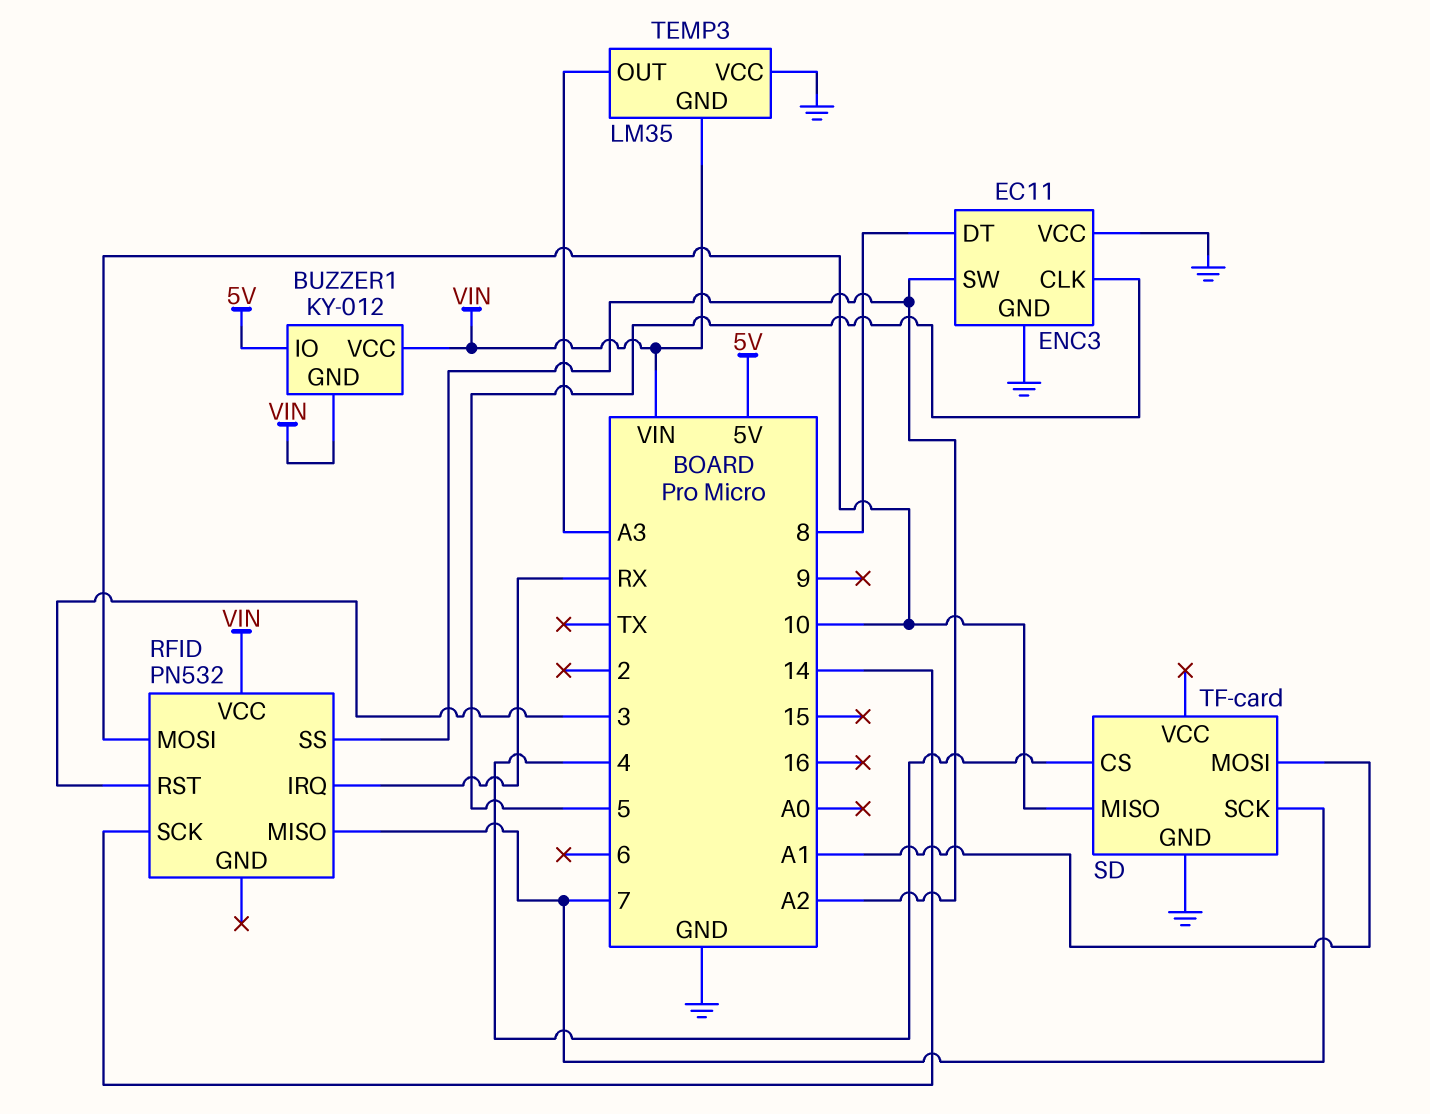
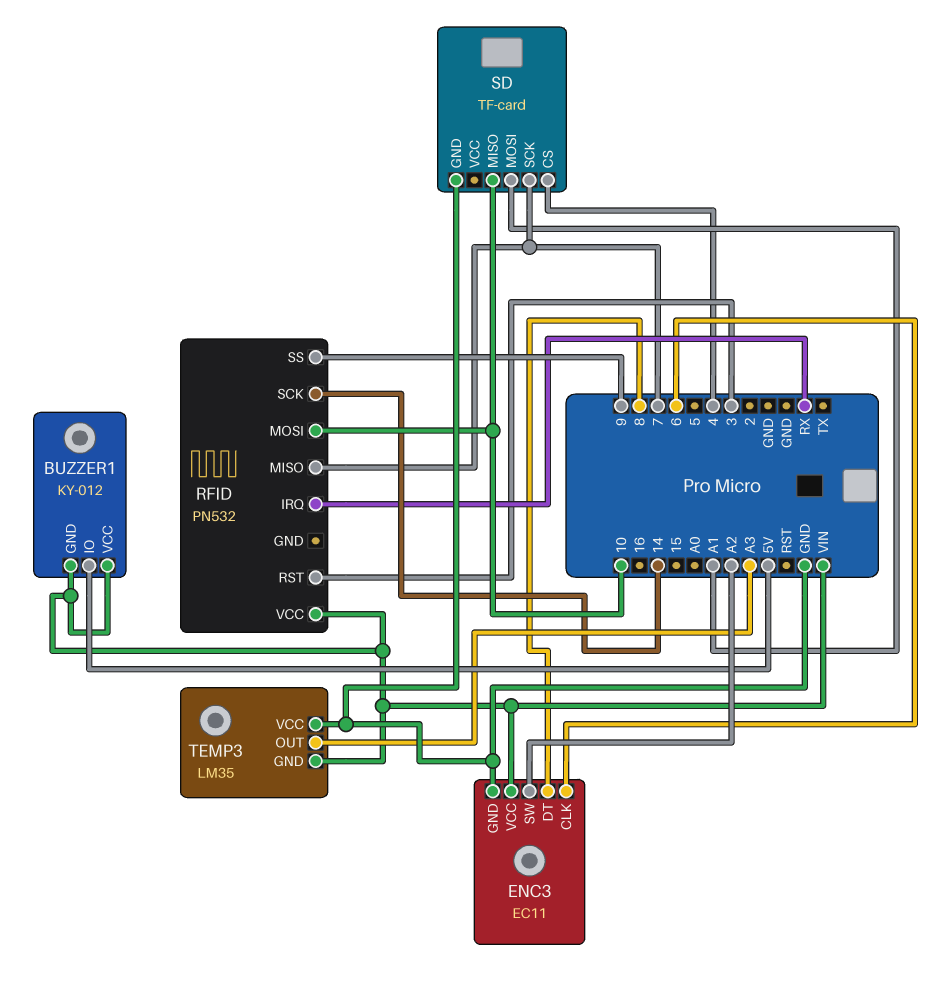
ENC3 pin CLK: 5 -> 6
ENC3 pin VCC: GND -> VIN
RFID pin SS: A2 -> 9

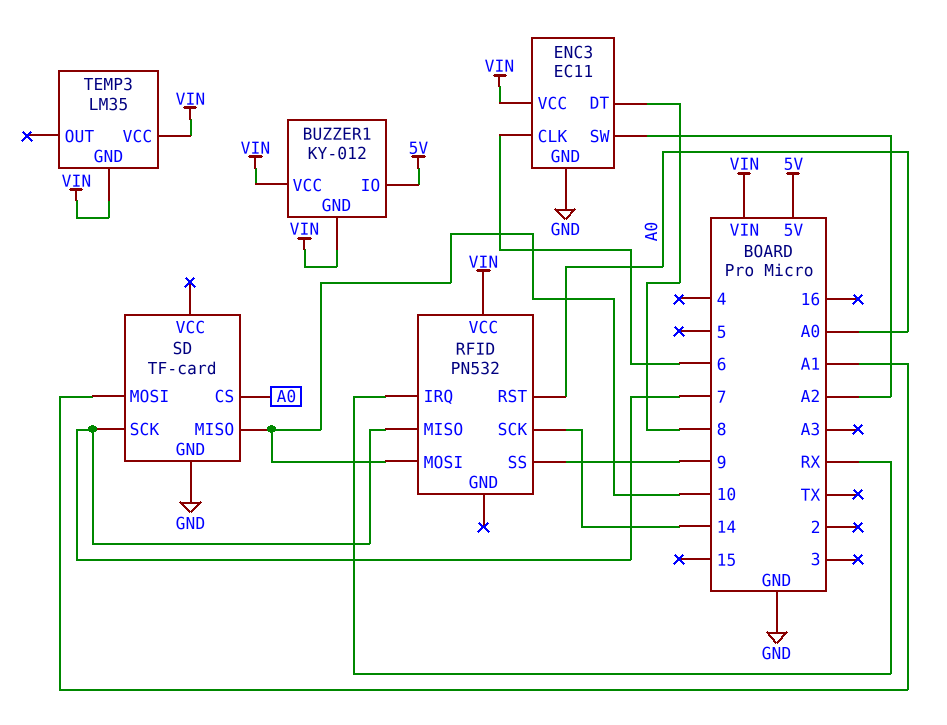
RFID pin RST: 3 -> A0
SD pin CS: 4 -> A0
TEMP3 pin OUT: A3 -> none
TEMP3 pin VCC: GND -> VIN

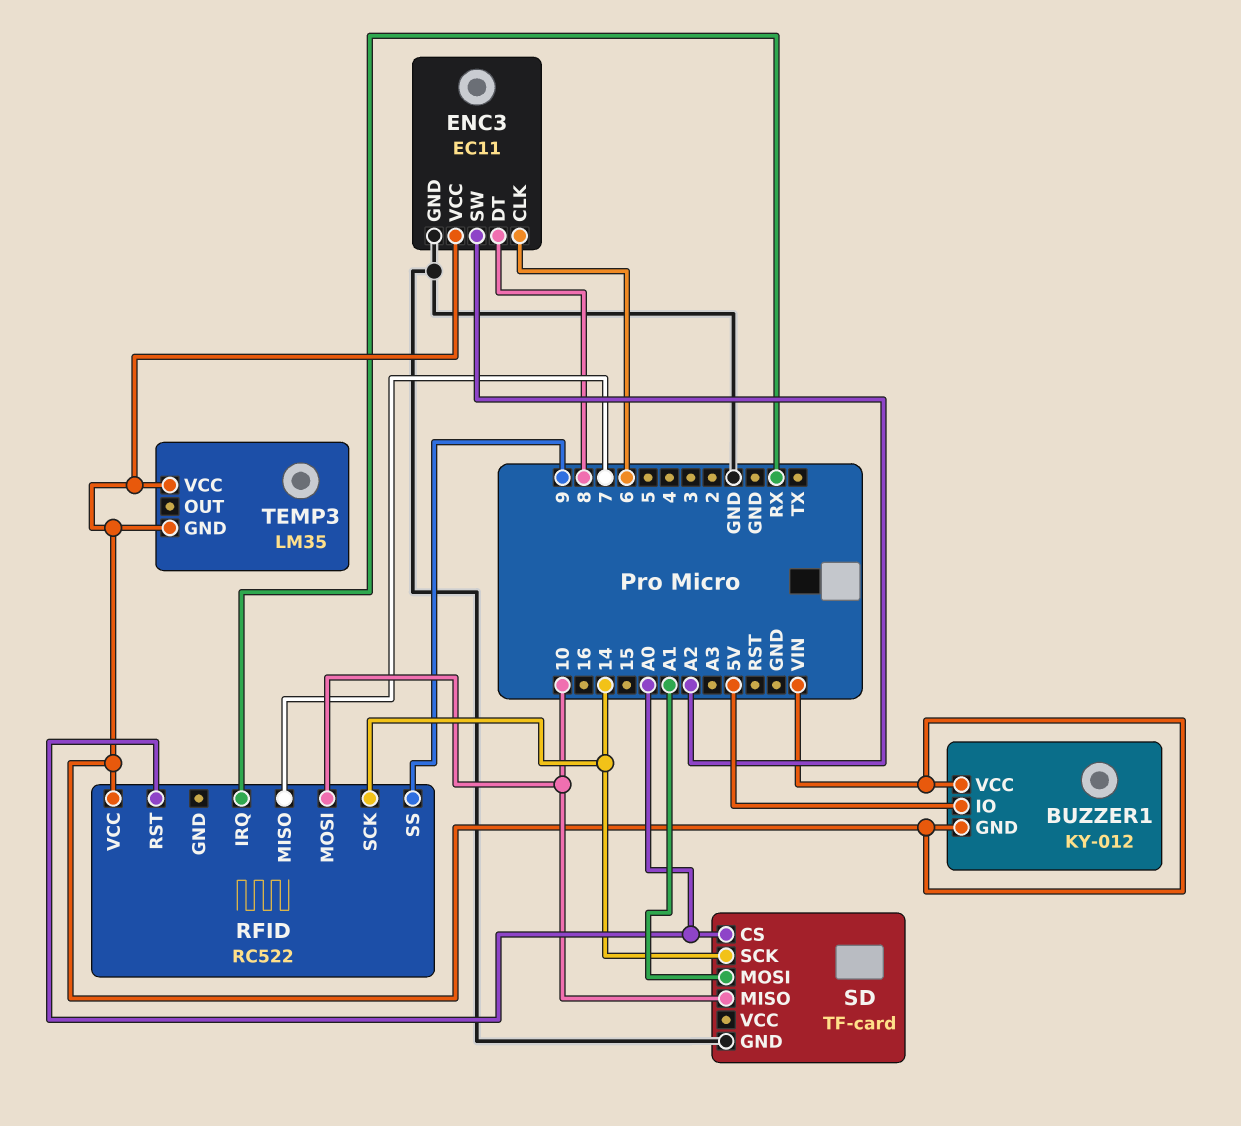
RFID: PN532 -> RC522
SD pin SCK: 7 -> 14

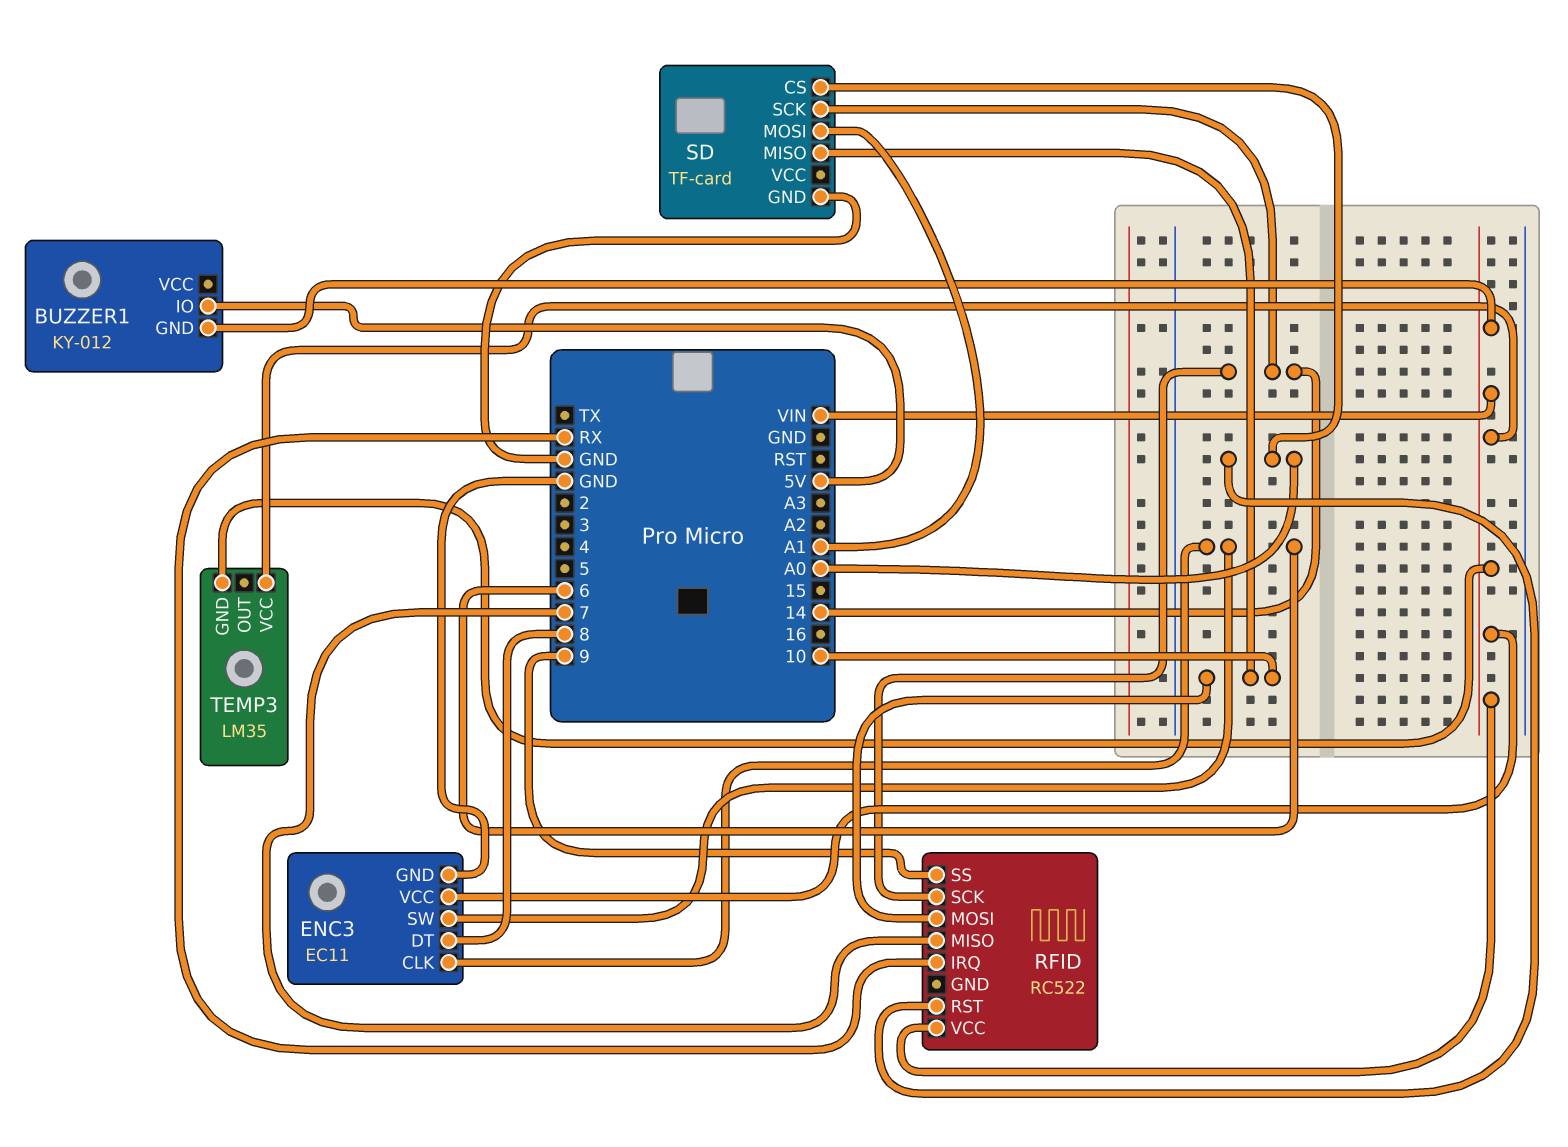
BUZZER1 pin VCC: VIN -> none
ENC3 pin SW: A2 -> 6

